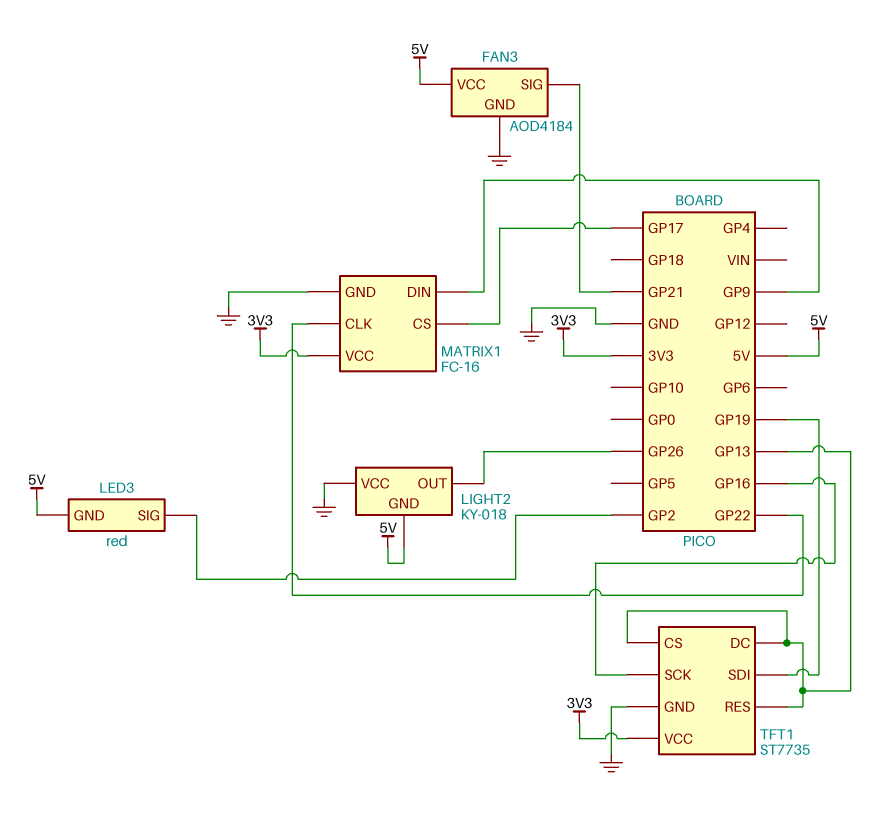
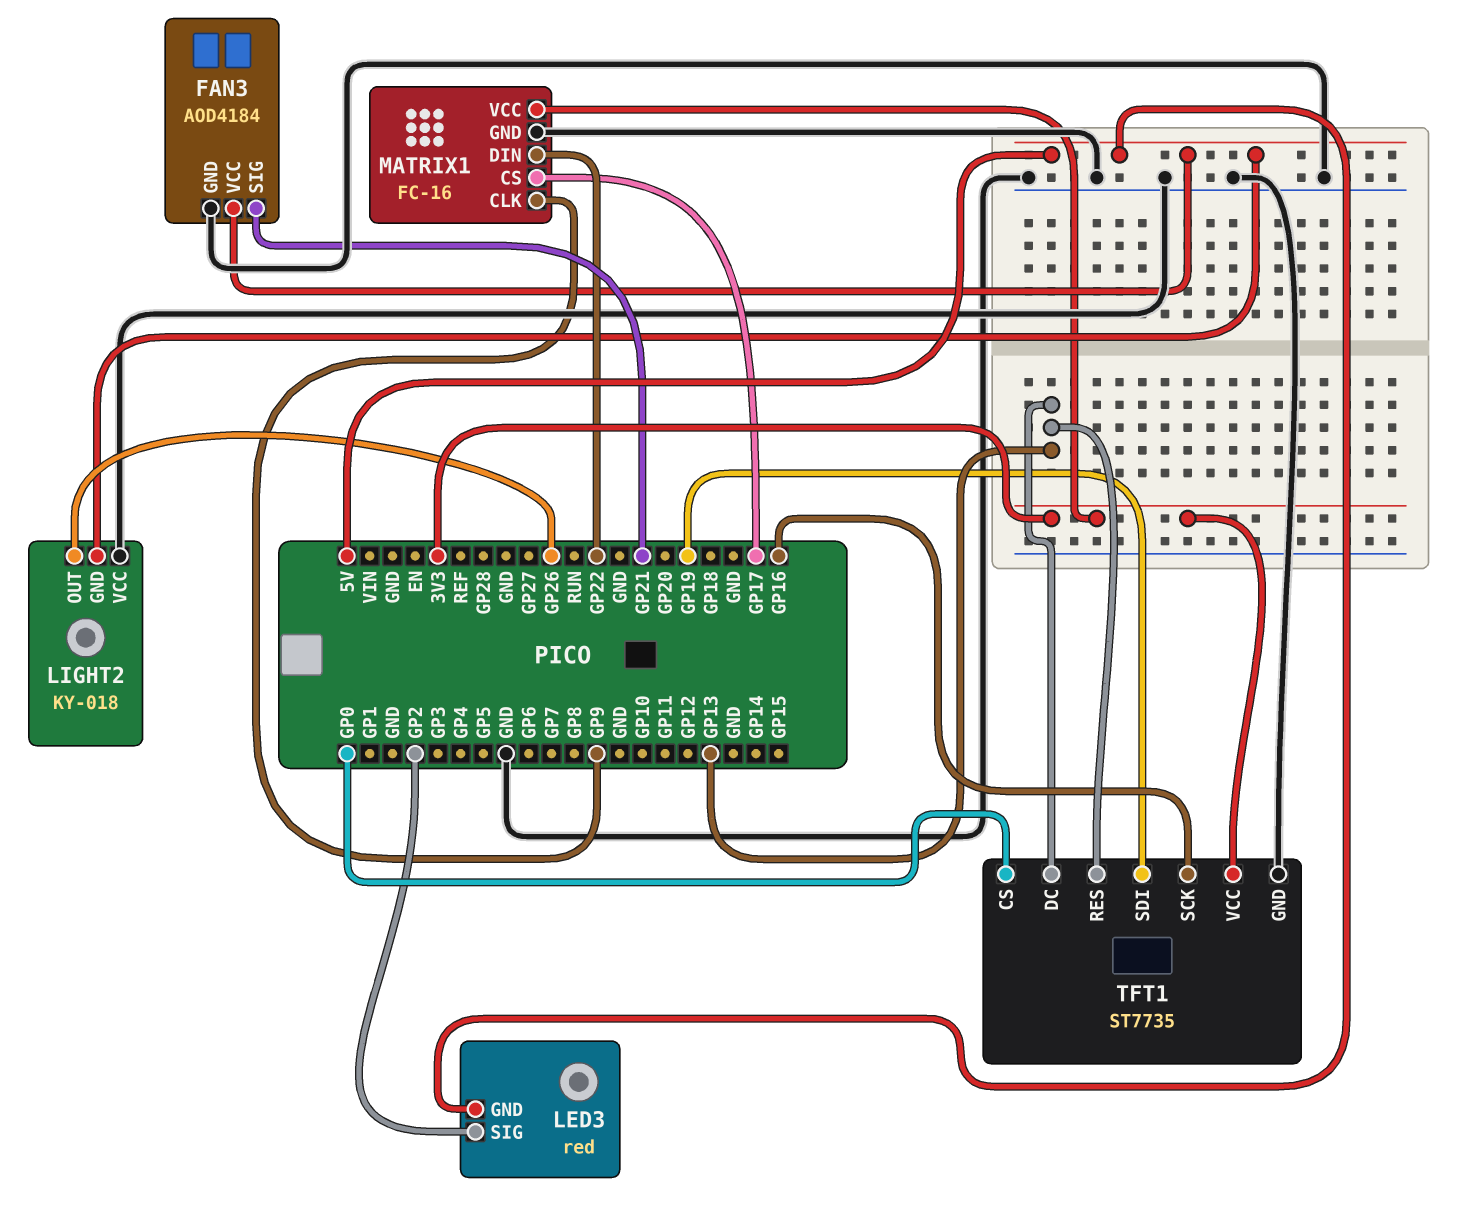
MATRIX1 pin CLK: GP22 -> GP9
MATRIX1 pin DIN: GP9 -> GP22
TFT1 pin CS: GP13 -> GP0

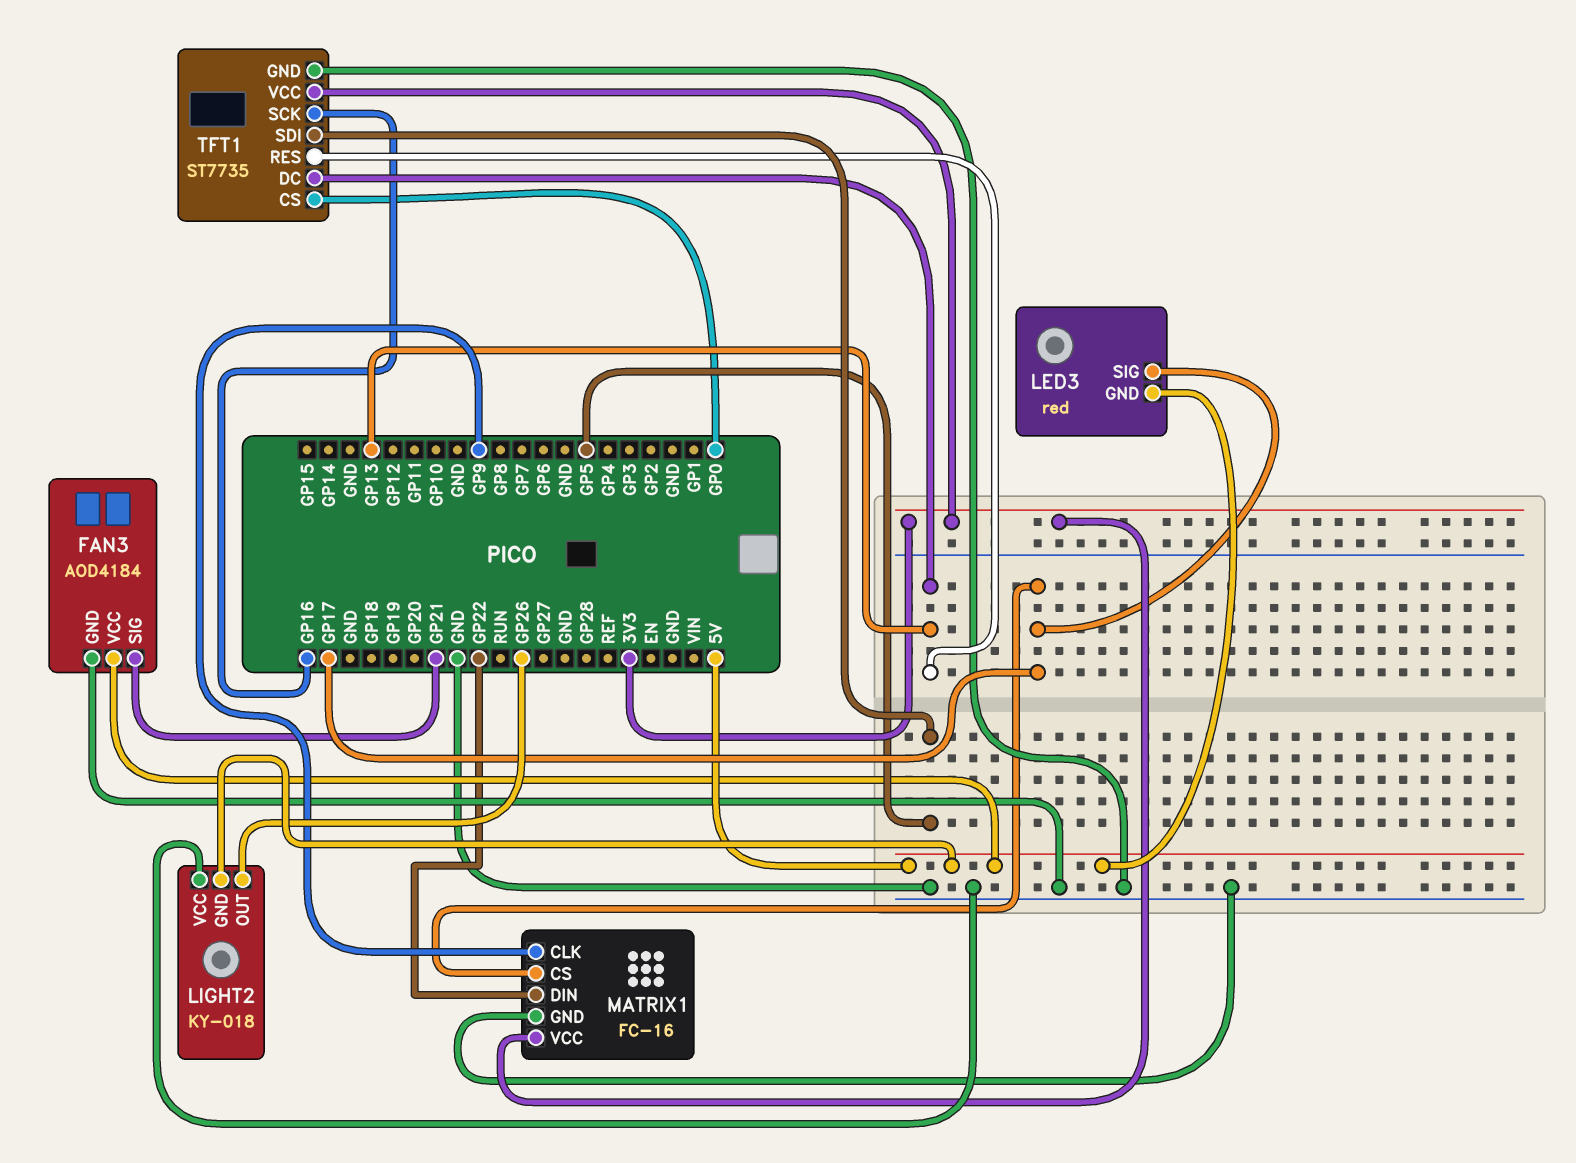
LED3 pin SIG: GP2 -> GP17
TFT1 pin SDI: GP19 -> GP5

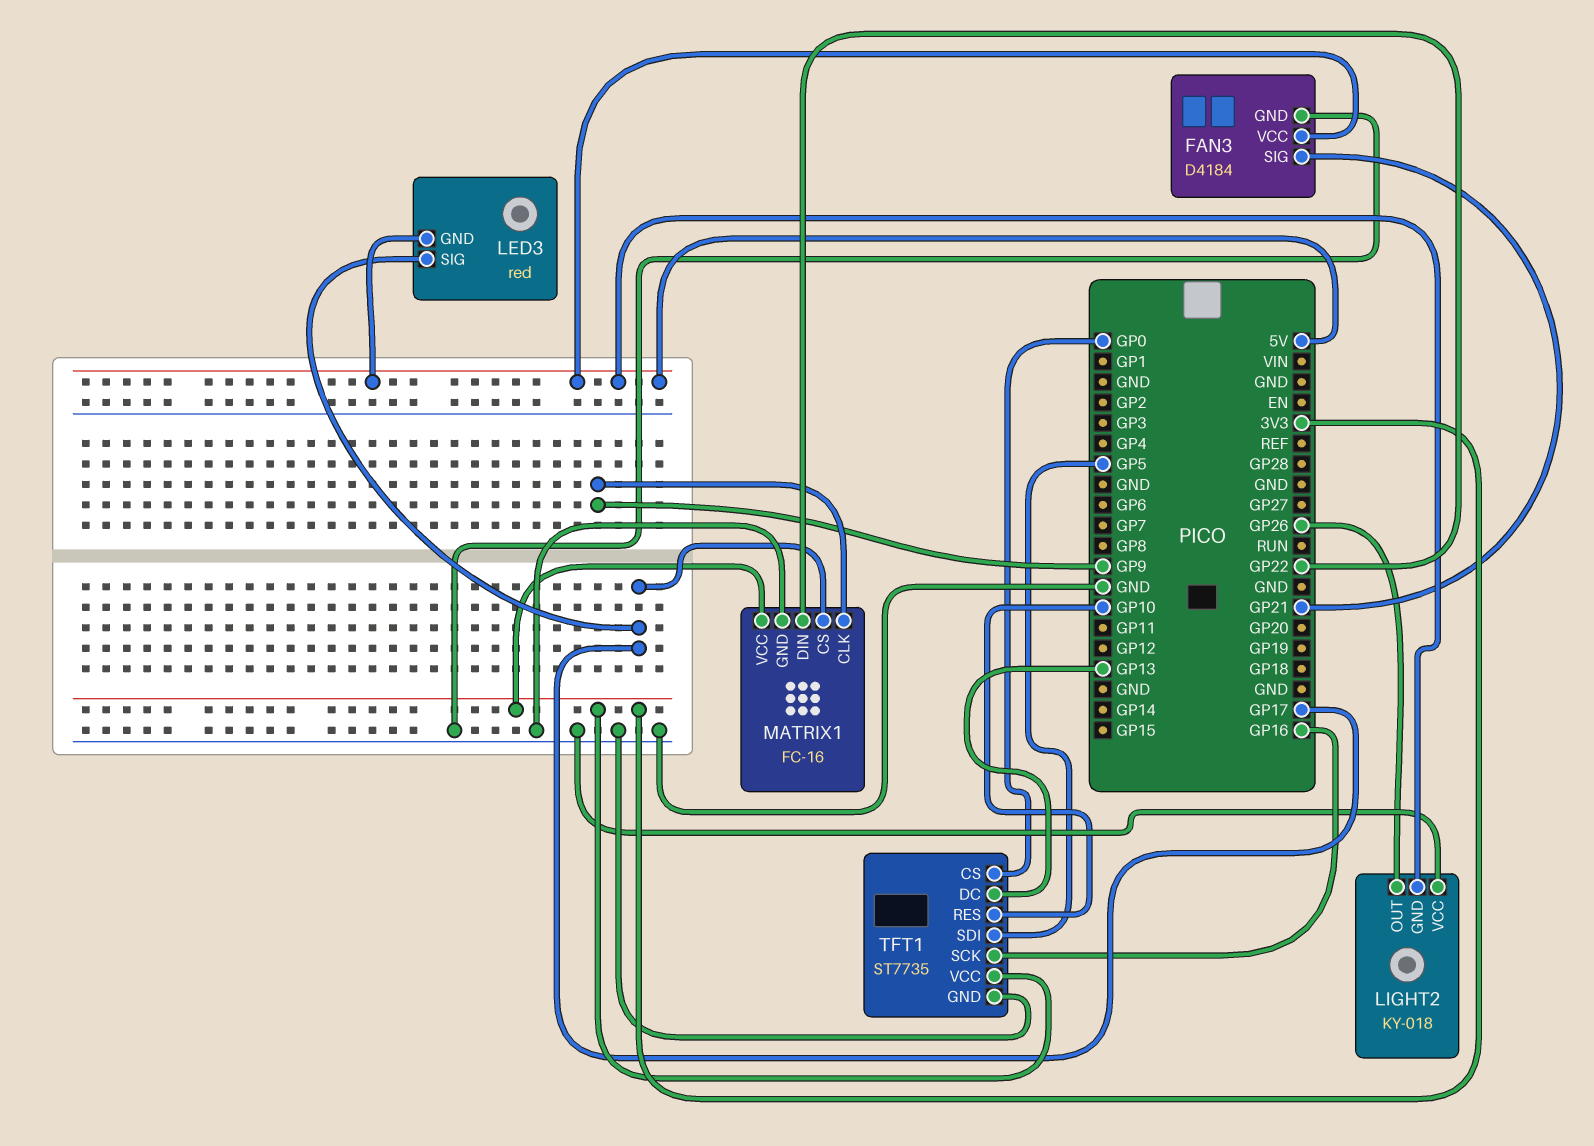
FAN3: AOD4184 -> D4184
TFT1 pin RES: GP13 -> GP10

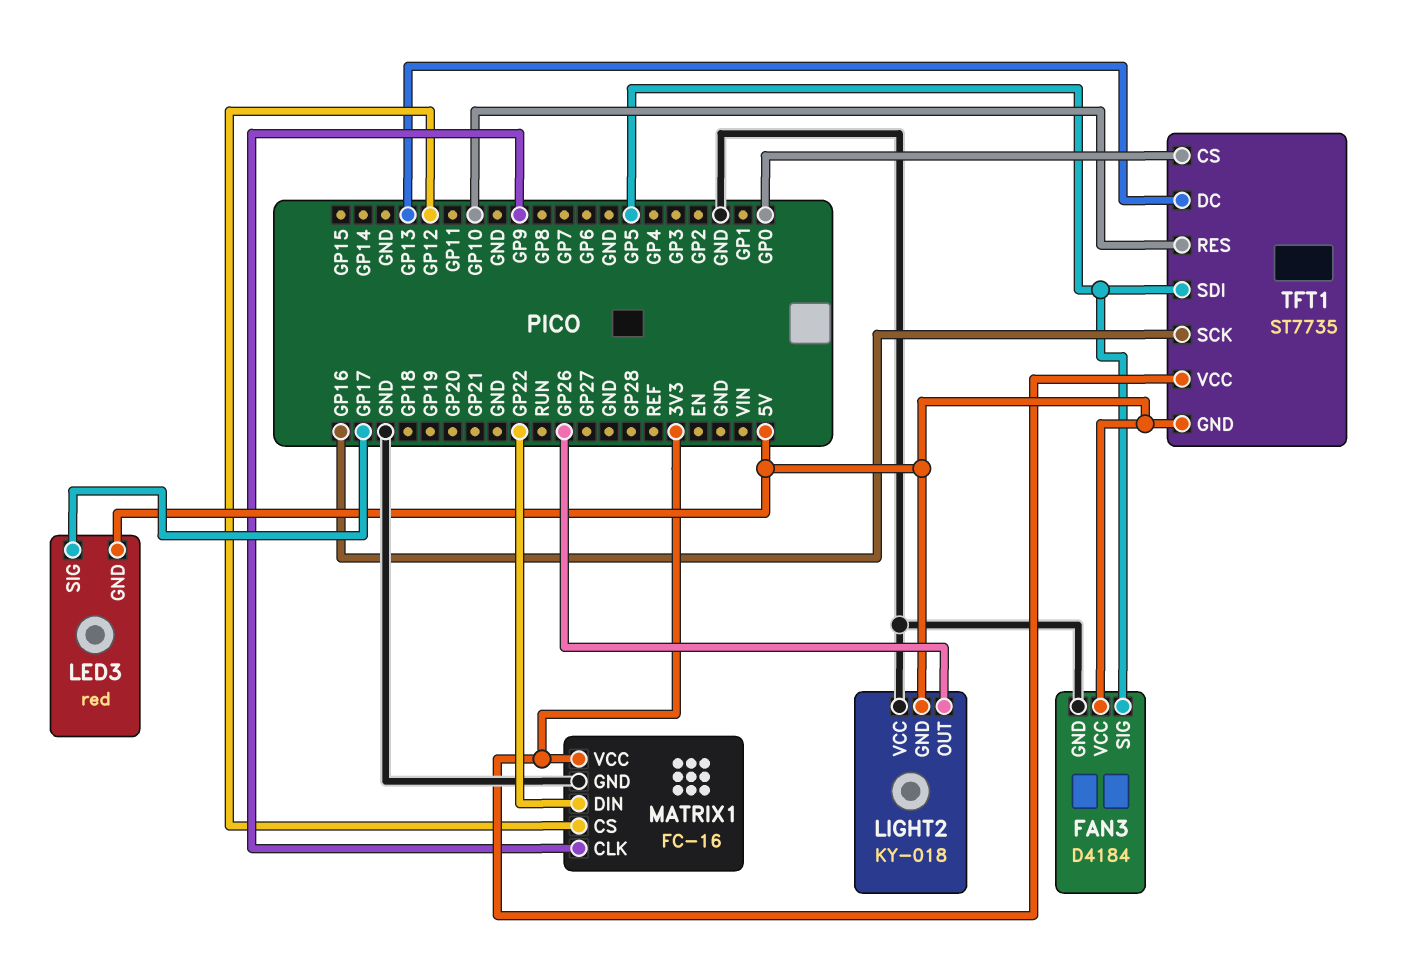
FAN3 pin SIG: GP21 -> GP5
MATRIX1 pin CS: GP17 -> GP12
TFT1 pin GND: GND -> 5V

